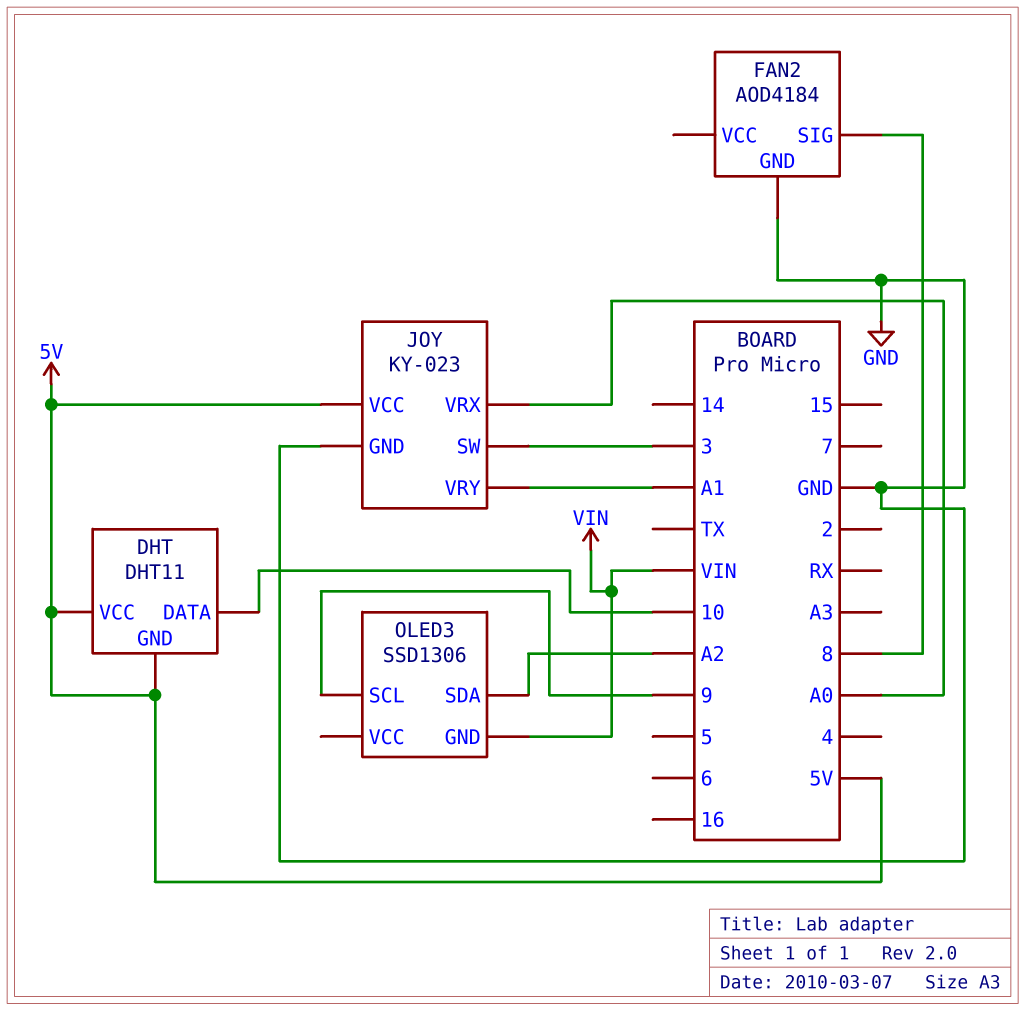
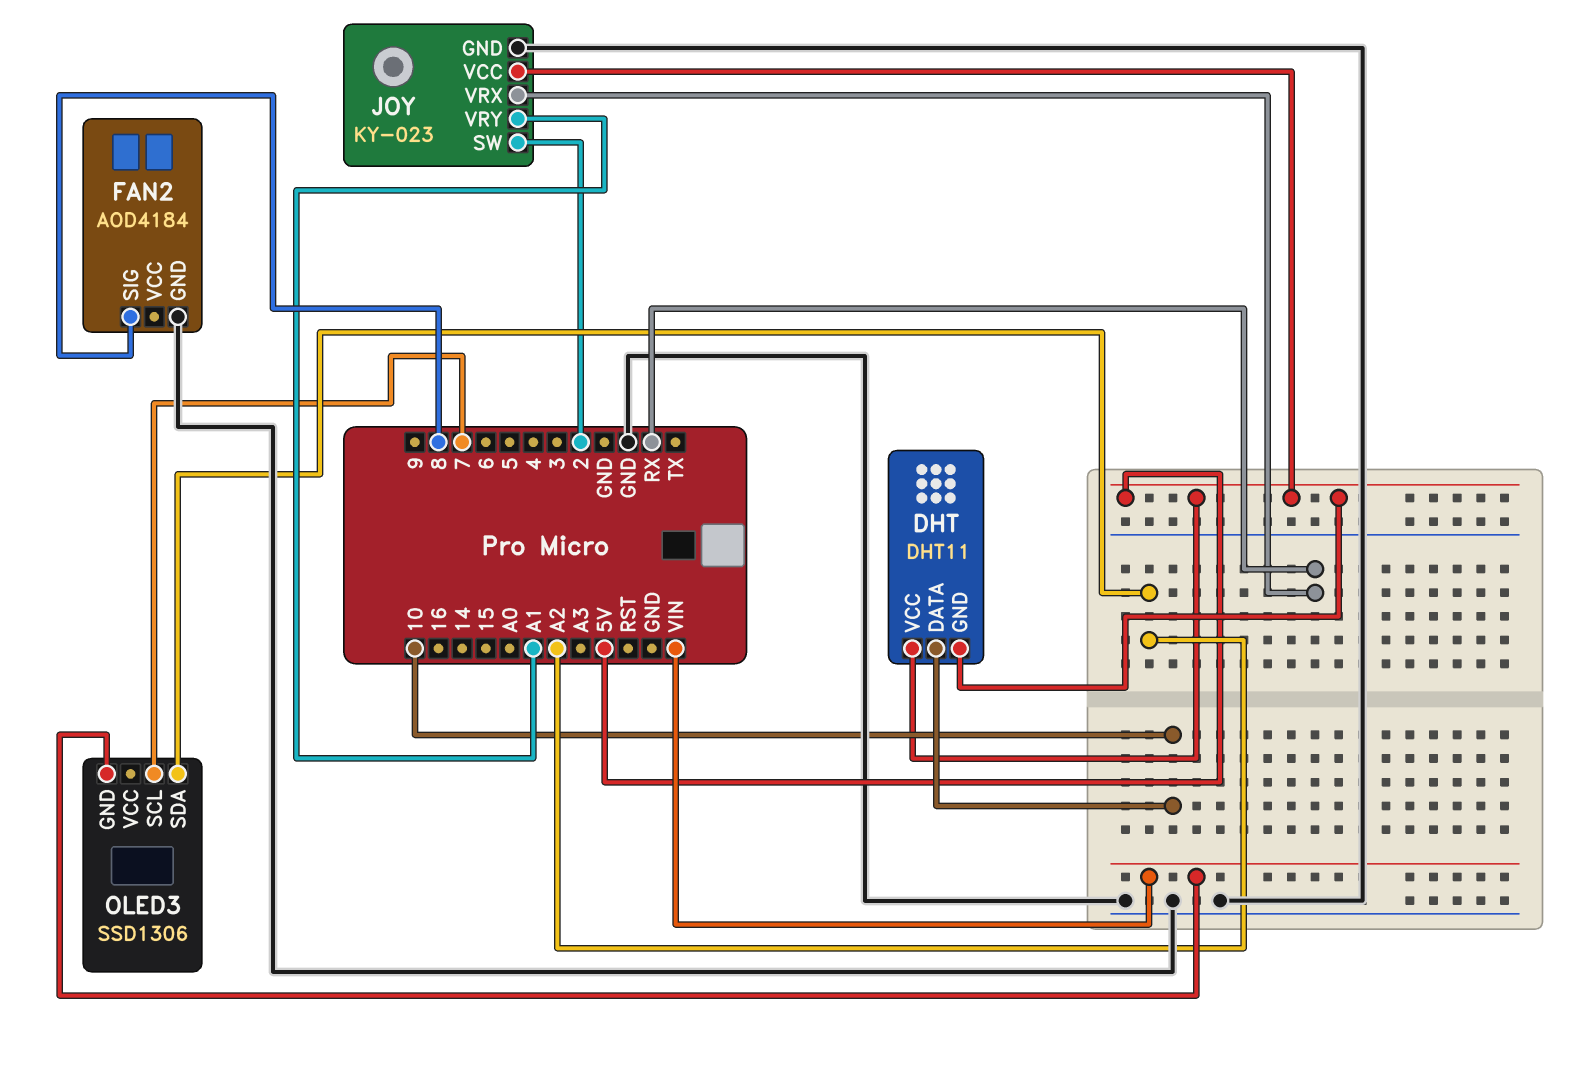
JOY pin SW: 3 -> 2
JOY pin VRX: A0 -> RX
OLED3 pin SCL: 9 -> 7

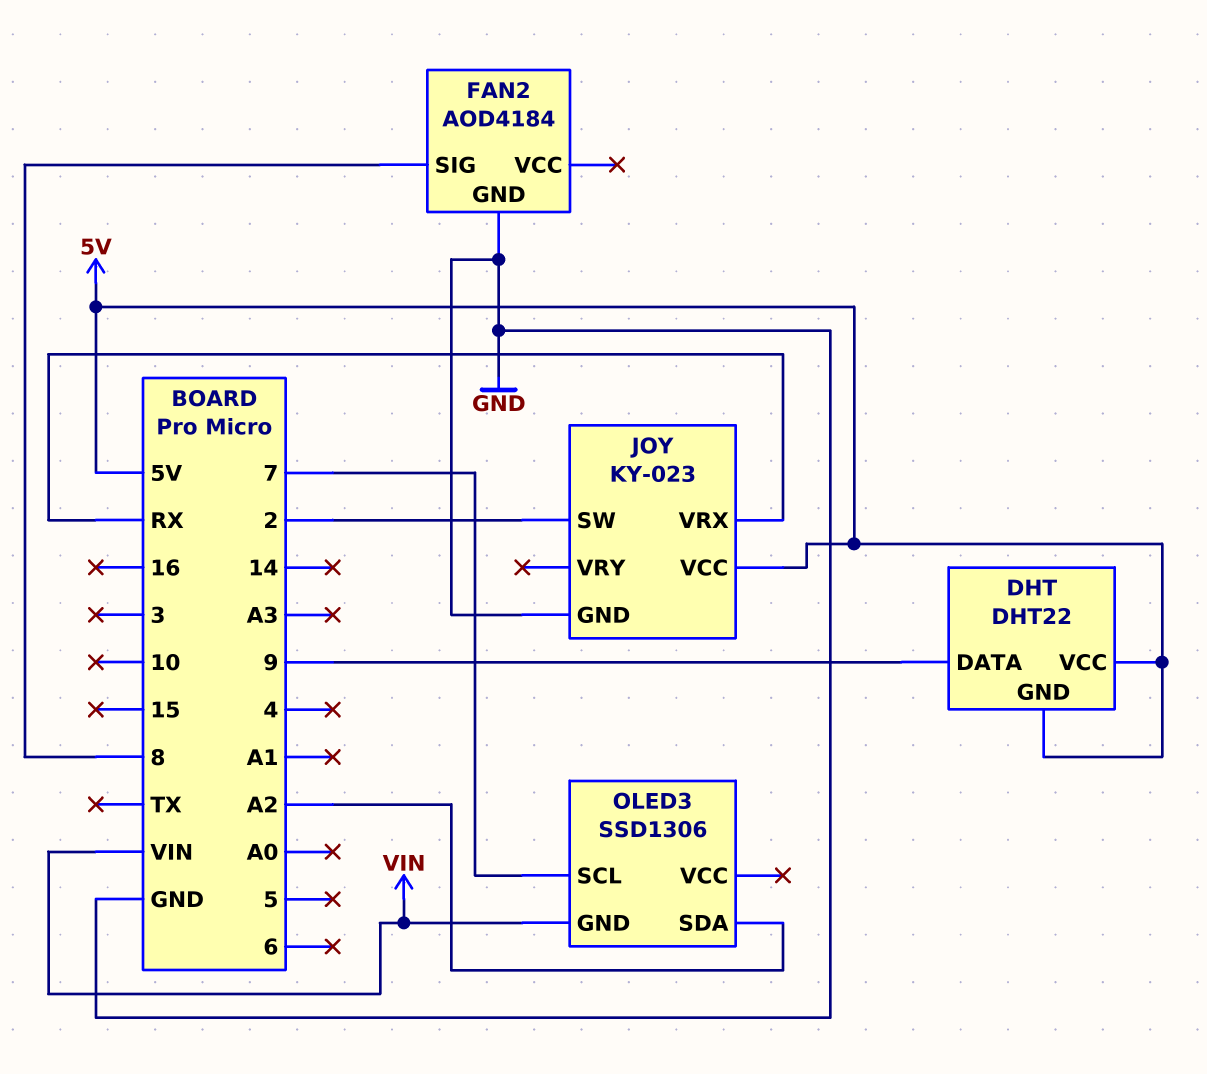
DHT: DHT11 -> DHT22
DHT pin DATA: 10 -> 9
JOY pin VRY: A1 -> none

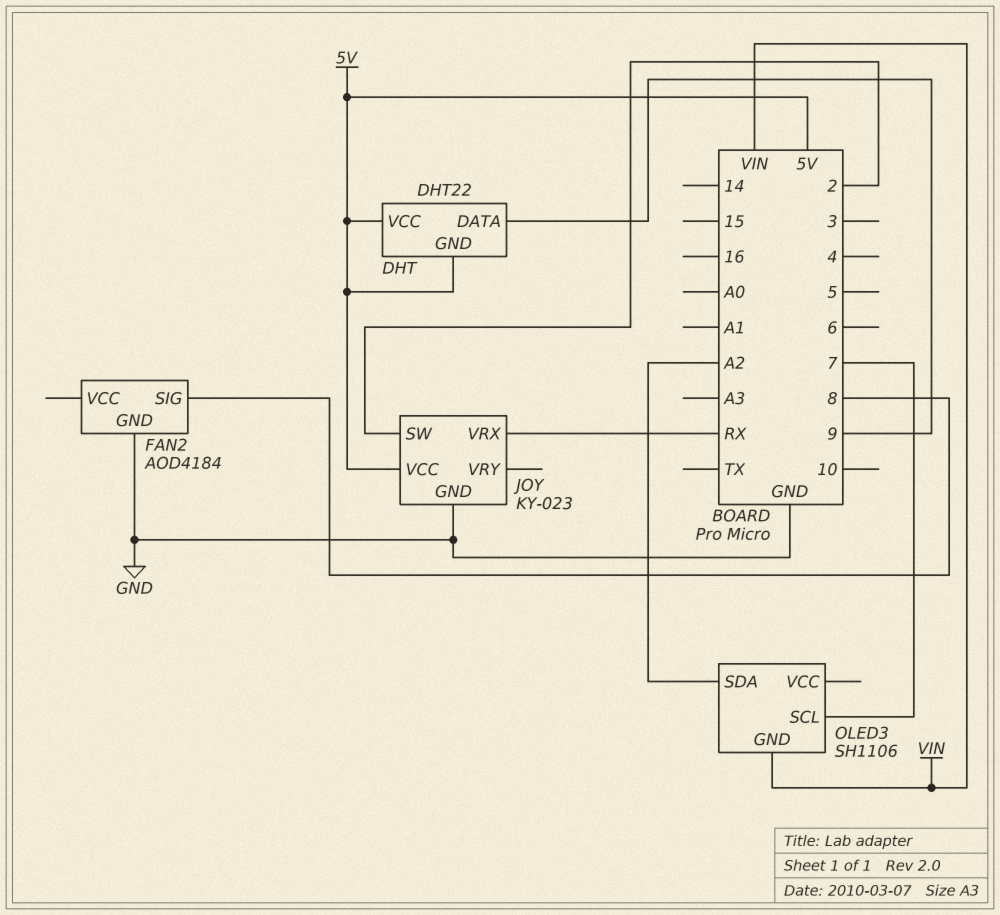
OLED3: SSD1306 -> SH1106

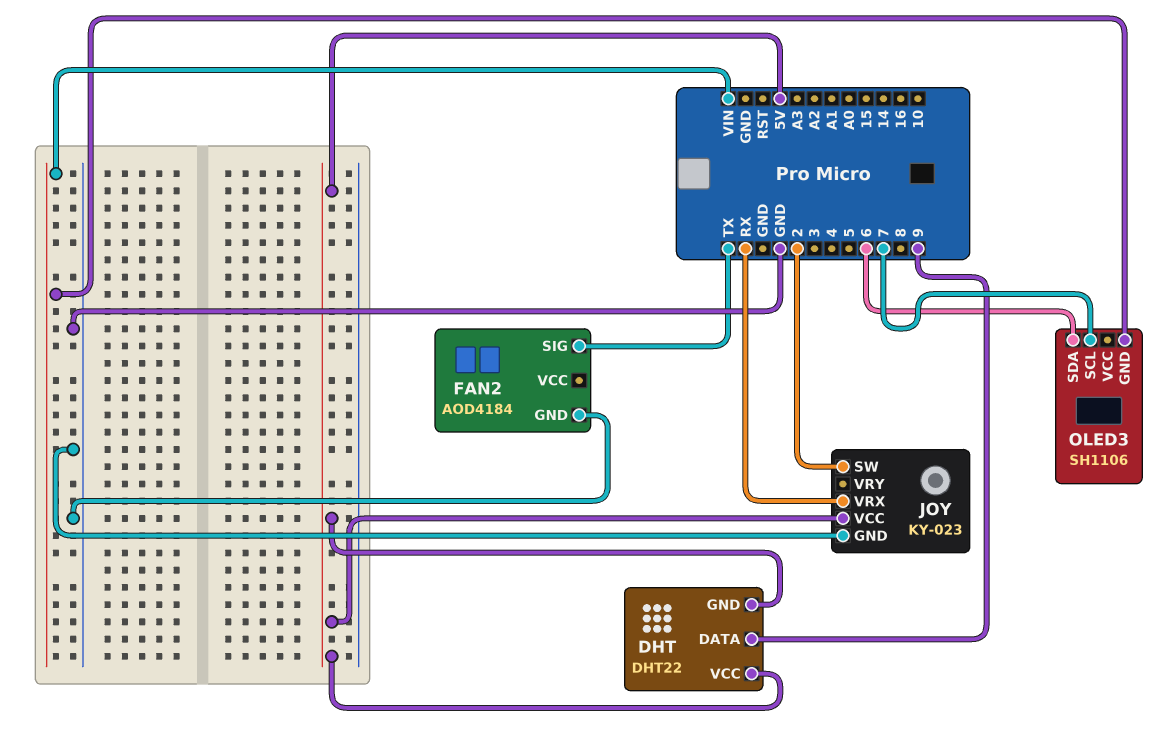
FAN2 pin SIG: 8 -> TX
OLED3 pin SDA: A2 -> 6

